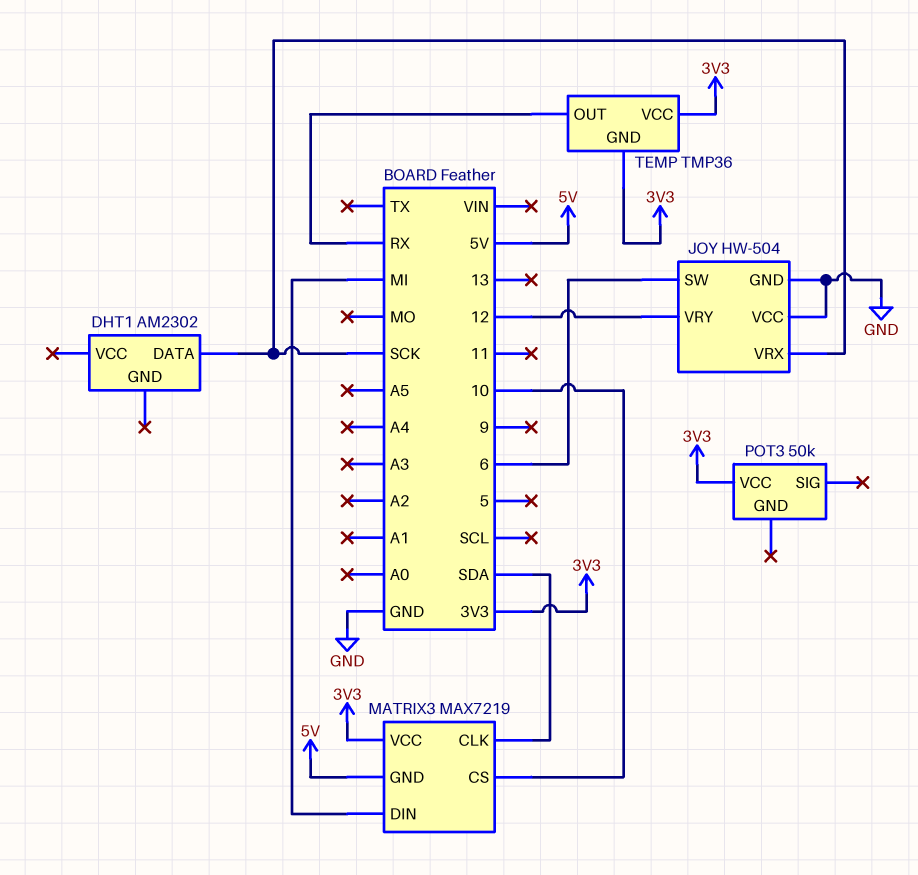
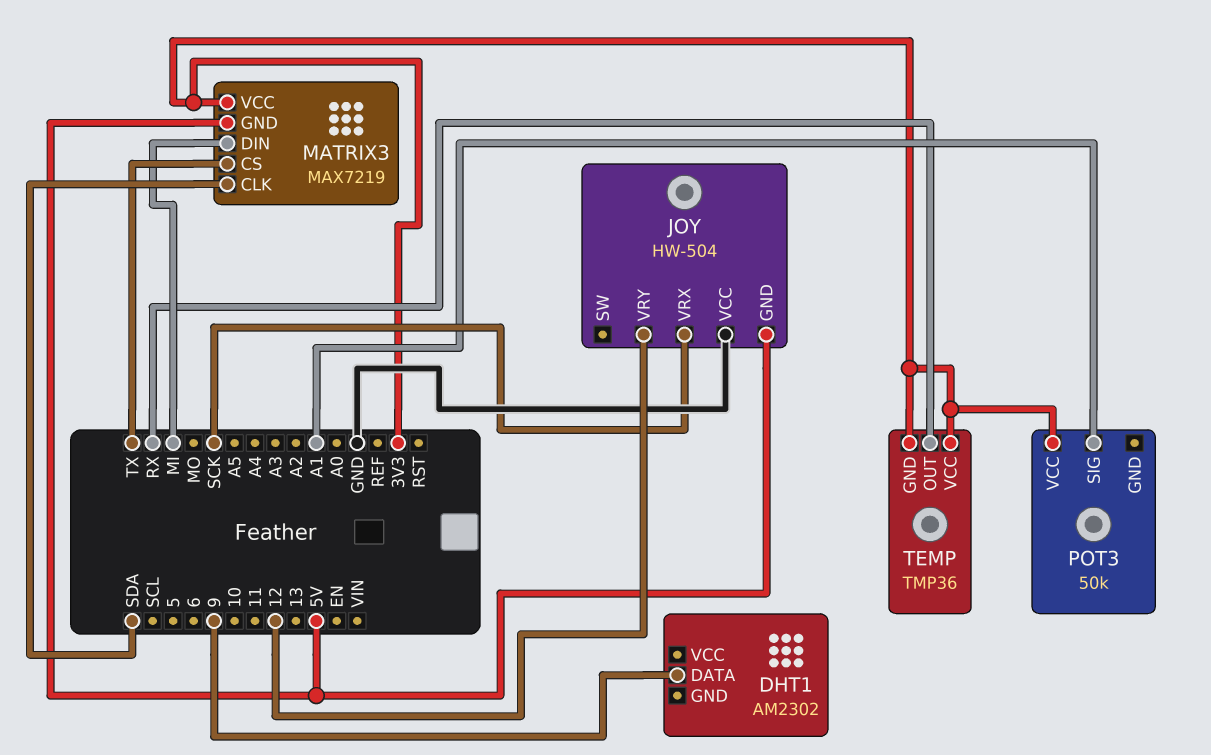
DHT1 pin DATA: SCK -> 9
JOY pin GND: GND -> 5V
JOY pin SW: 6 -> none
MATRIX3 pin CS: 10 -> TX
POT3 pin SIG: none -> A1

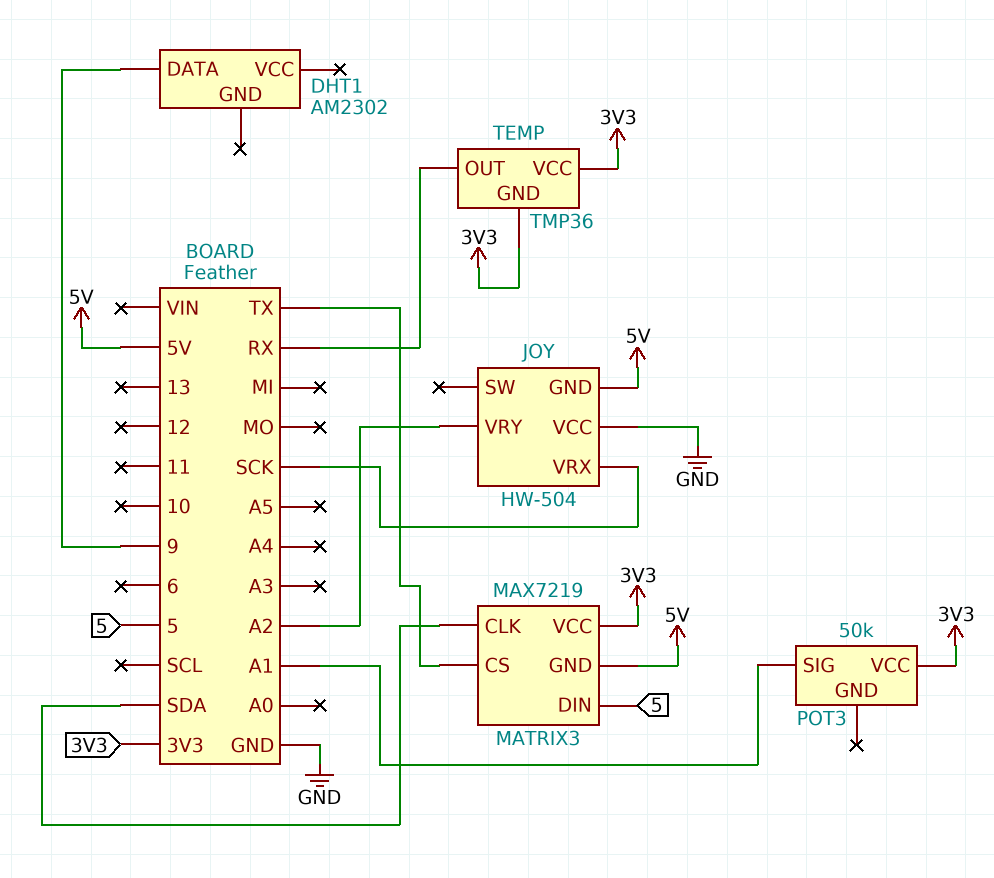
JOY pin VRY: 12 -> A2
MATRIX3 pin DIN: MI -> 5

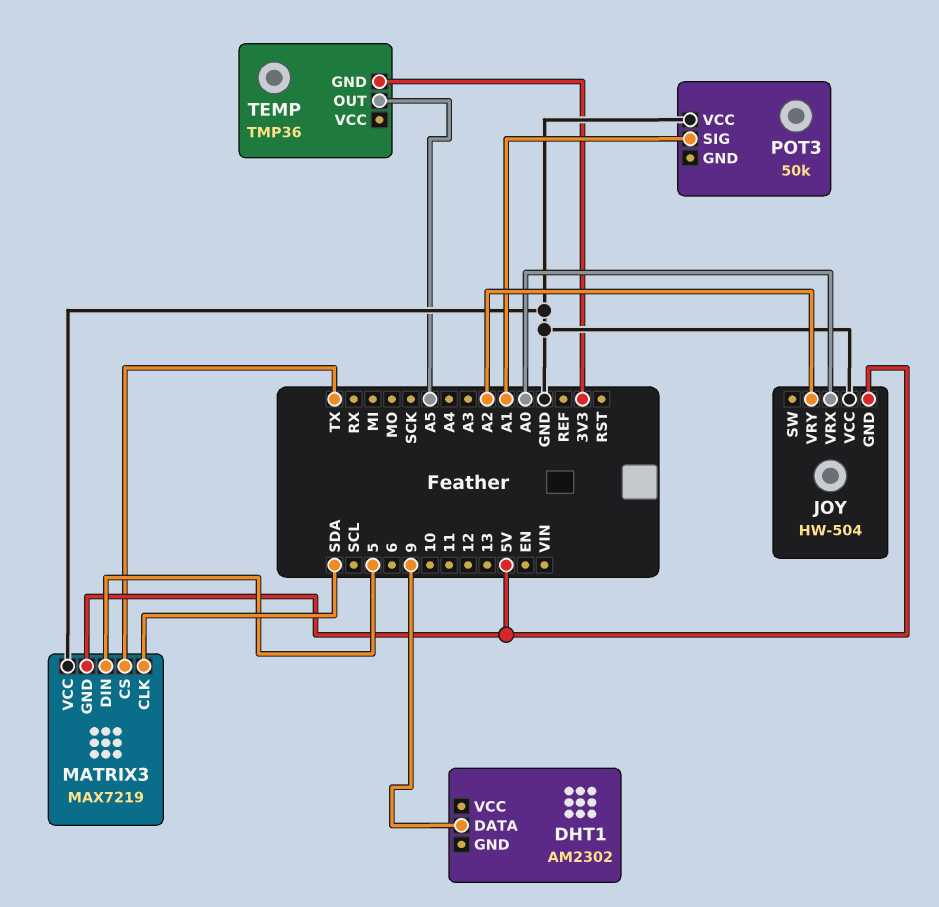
JOY pin VRX: SCK -> A0
MATRIX3 pin VCC: 3V3 -> GND
POT3 pin VCC: 3V3 -> GND
TEMP pin OUT: RX -> A5
TEMP pin VCC: 3V3 -> none

